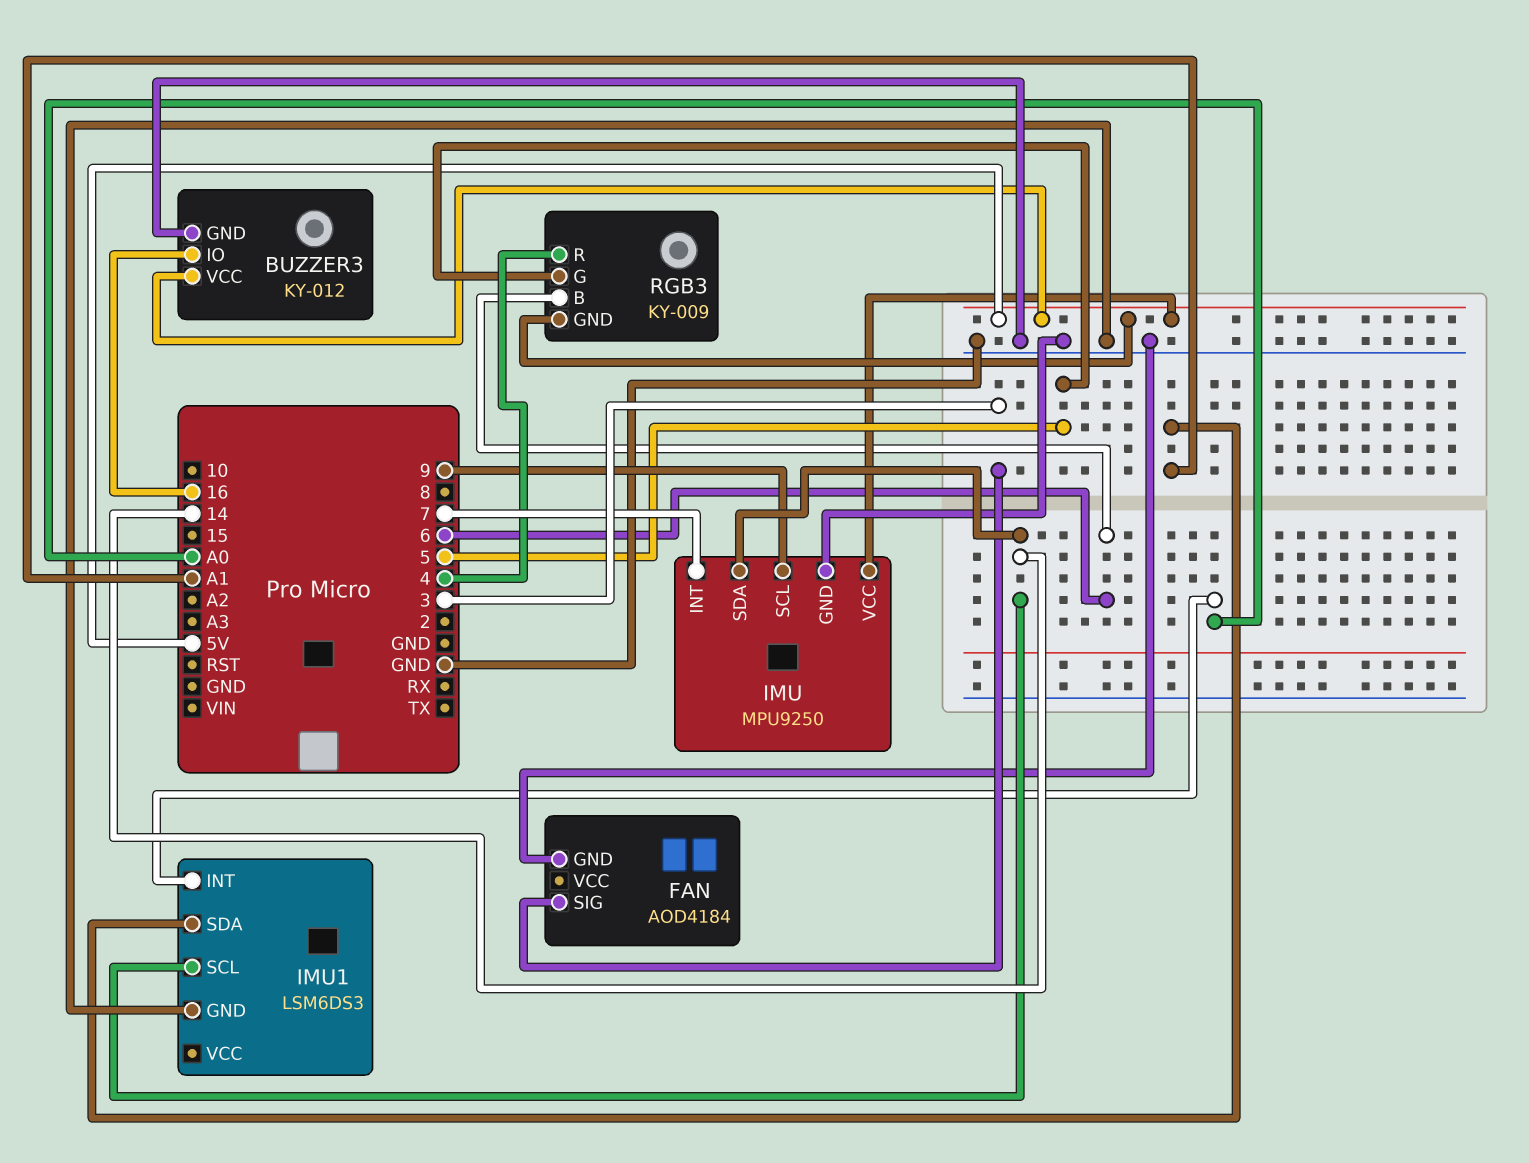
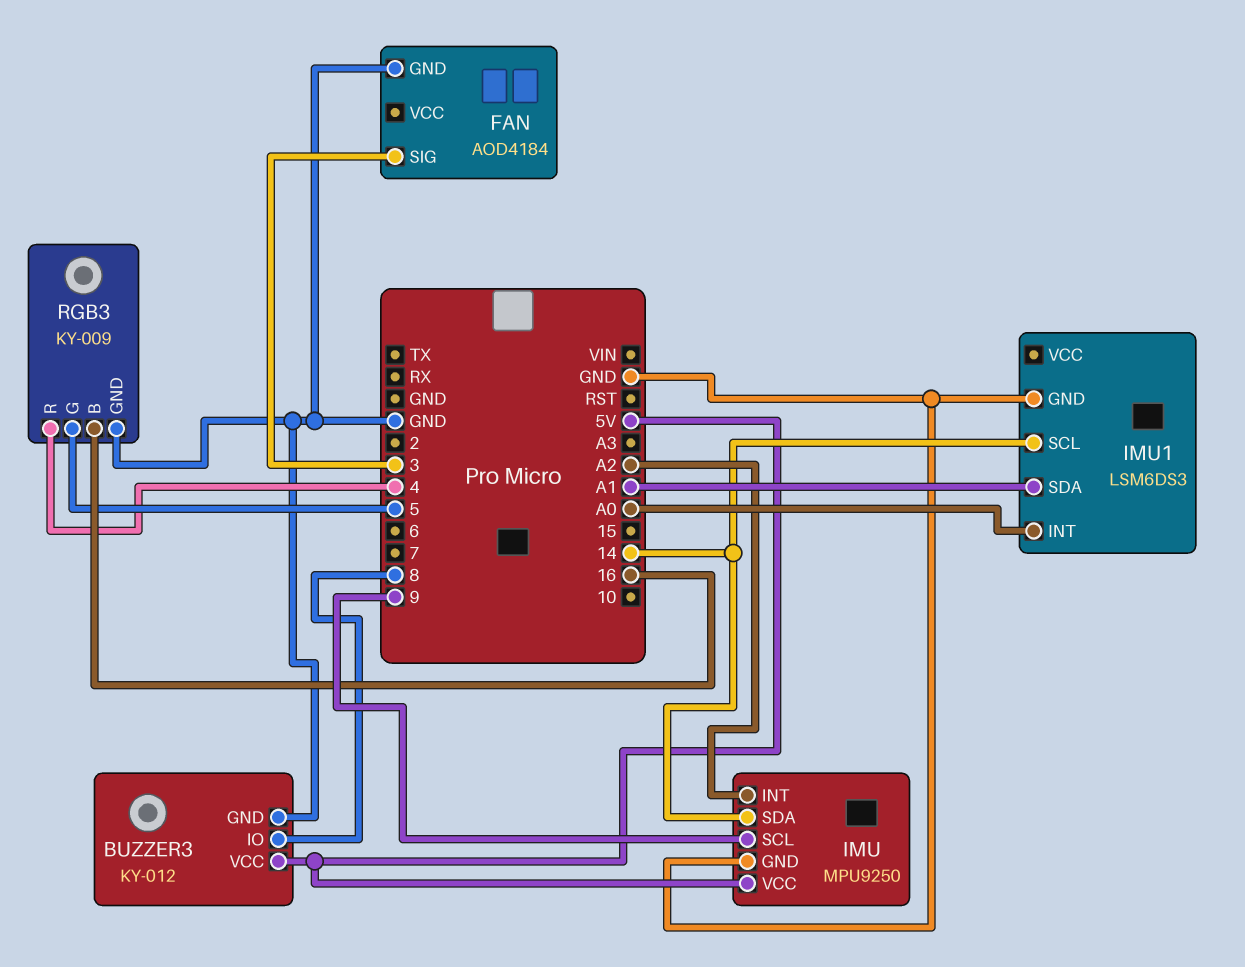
BUZZER3 pin IO: 16 -> 8
IMU pin INT: 7 -> A2
RGB3 pin B: 6 -> 16
RGB3 pin GND: 5V -> GND

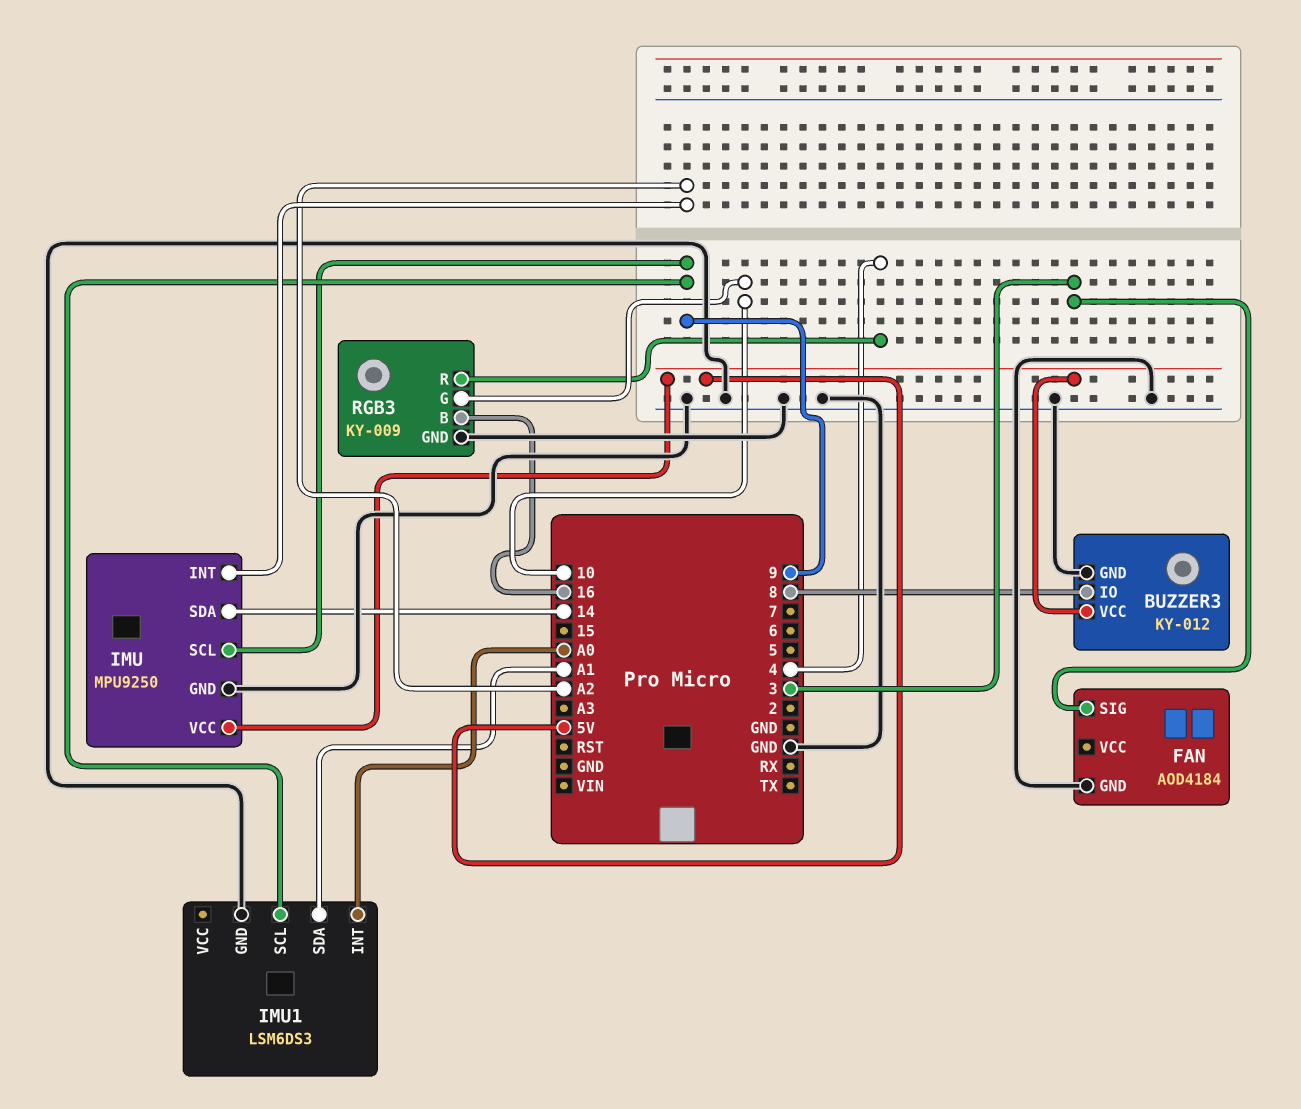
IMU1 pin SCL: 14 -> 9
RGB3 pin G: 5 -> 10

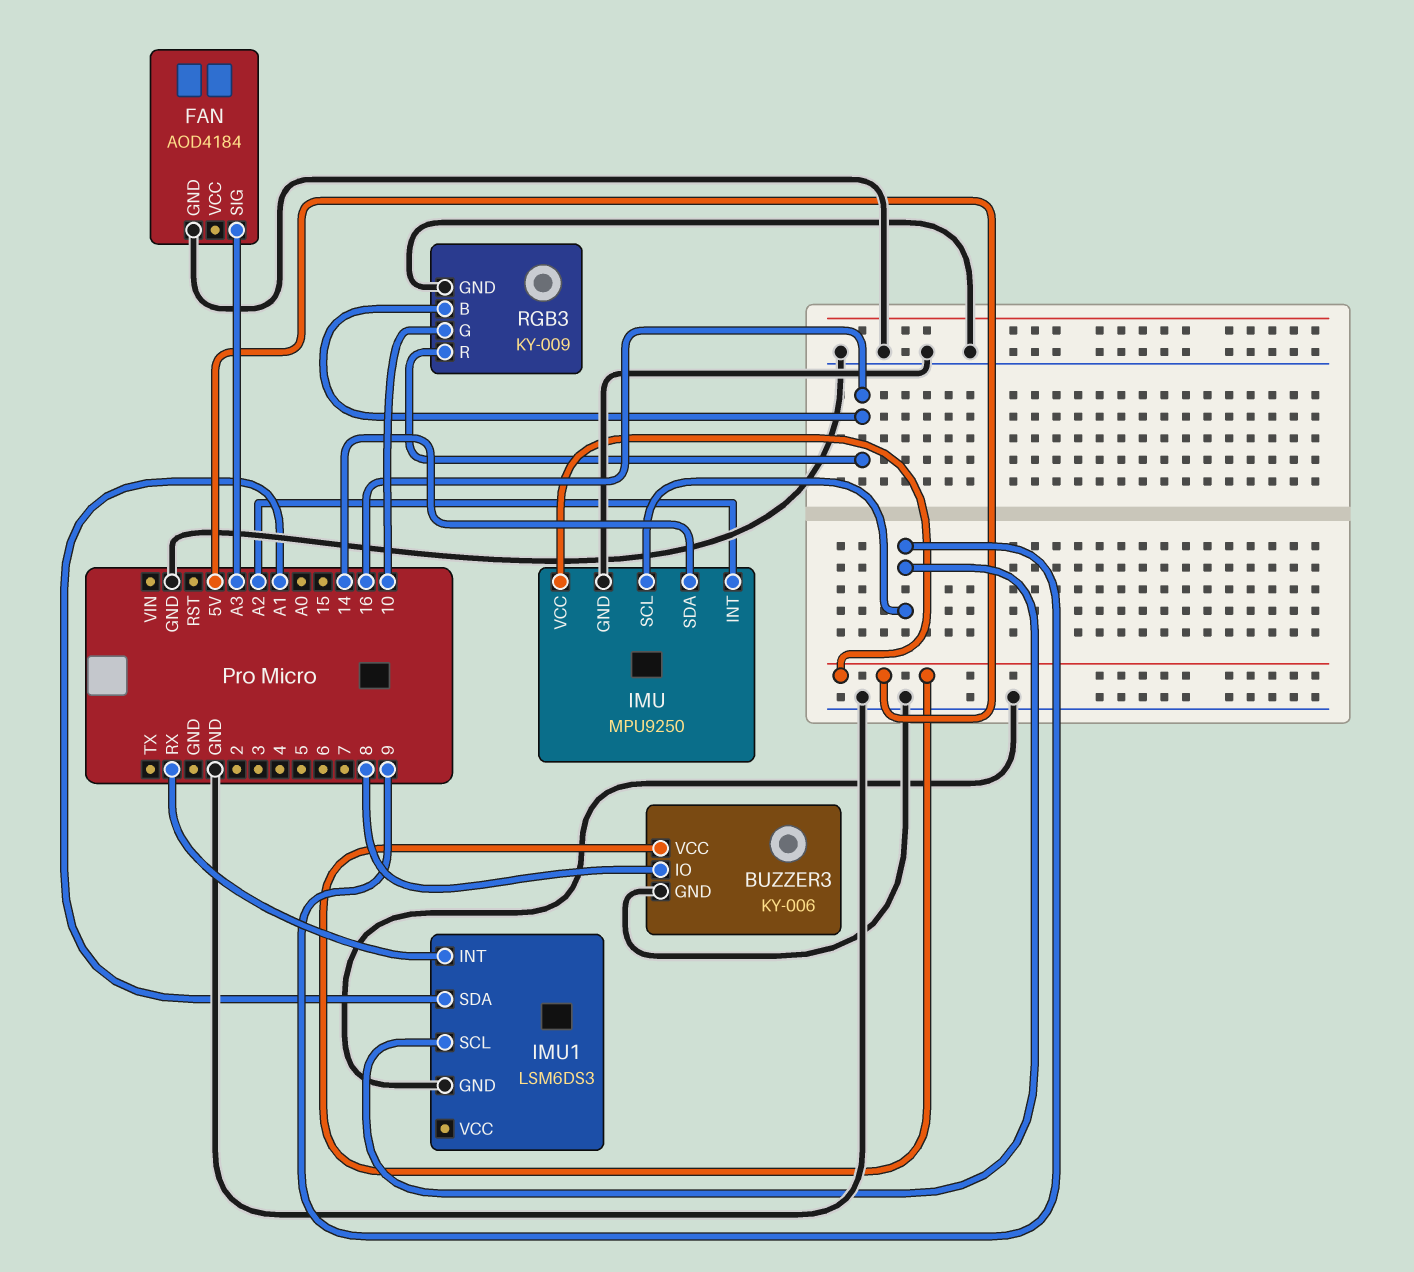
BUZZER3: KY-012 -> KY-006
FAN pin SIG: 3 -> A3
IMU1 pin INT: A0 -> RX
RGB3 pin R: 4 -> 16

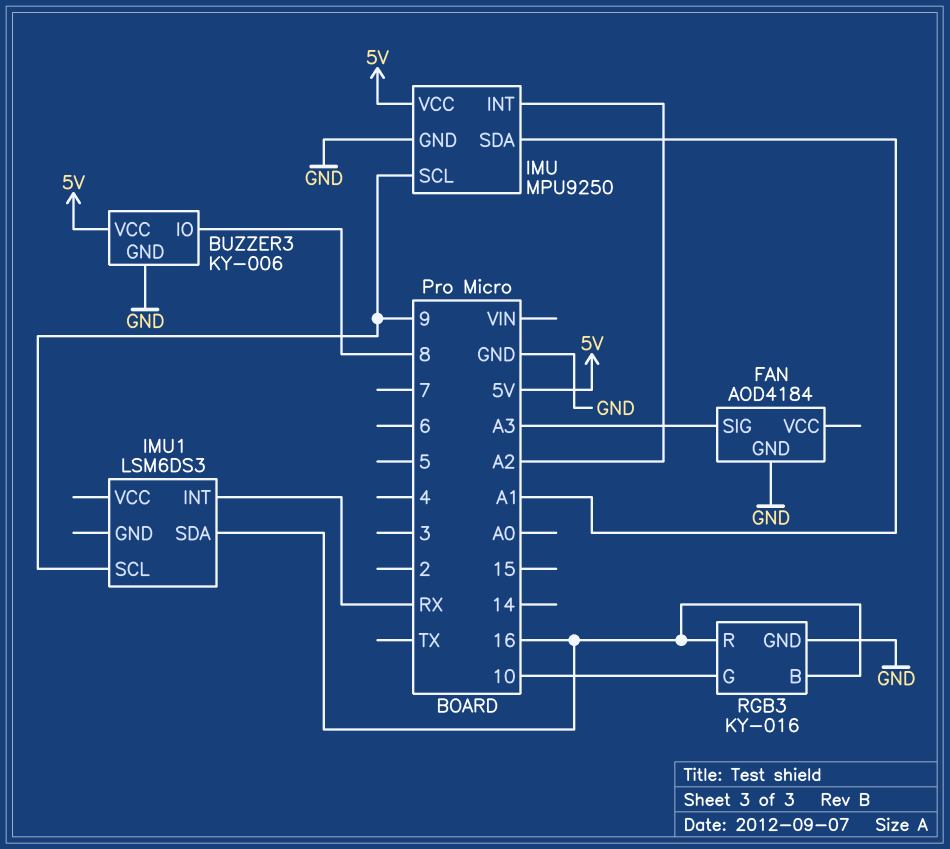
IMU pin SDA: 14 -> A1
IMU1 pin GND: GND -> none
IMU1 pin SDA: A1 -> 16
RGB3: KY-009 -> KY-016

